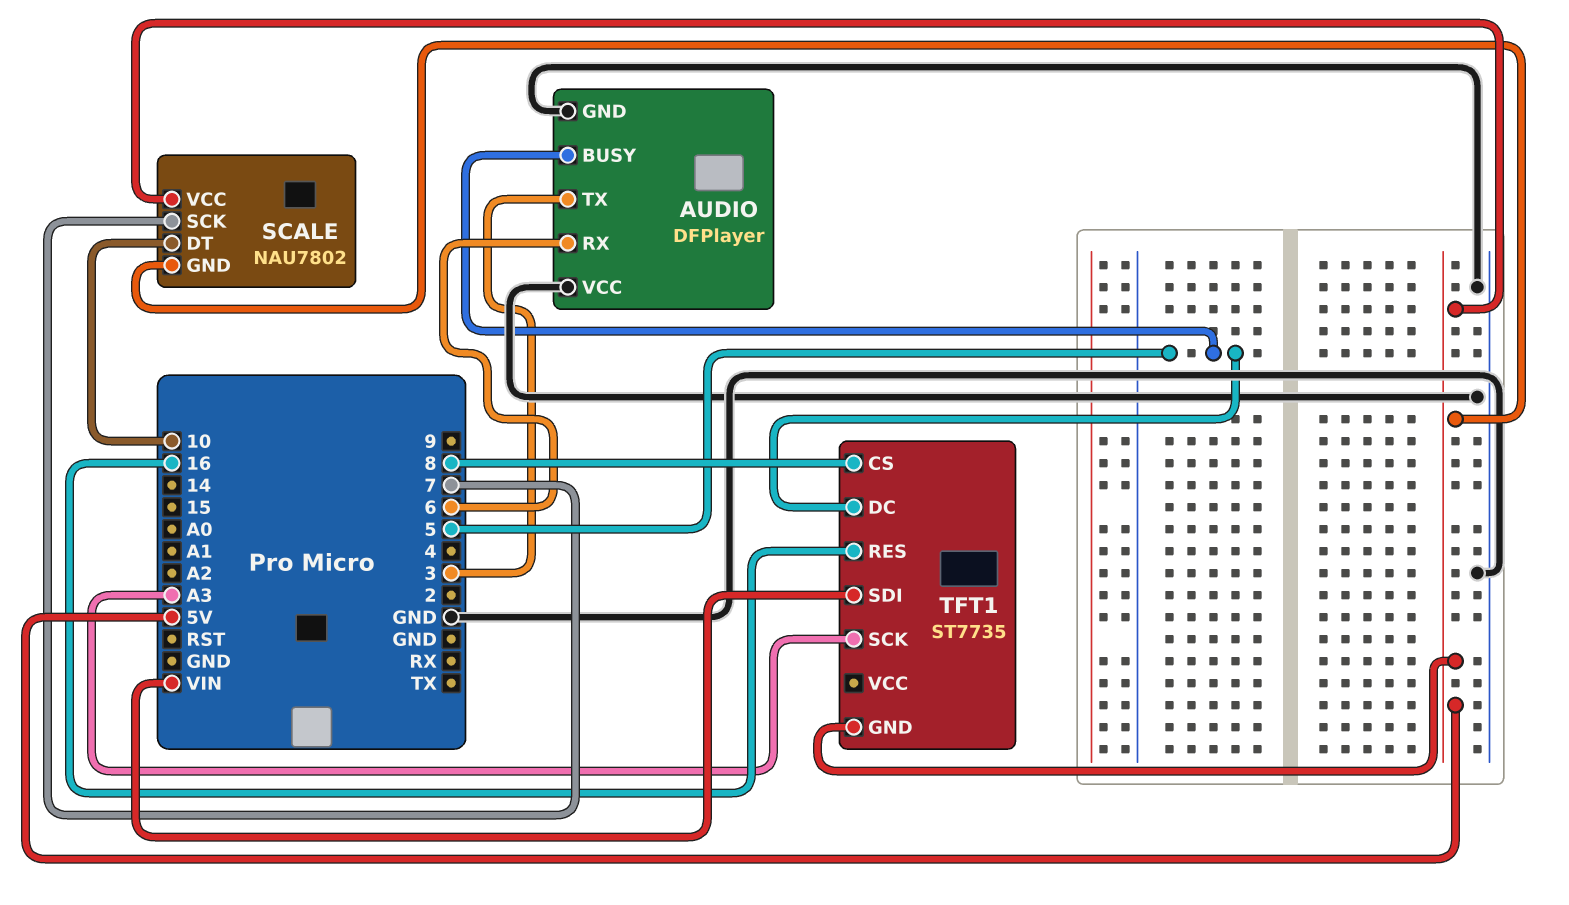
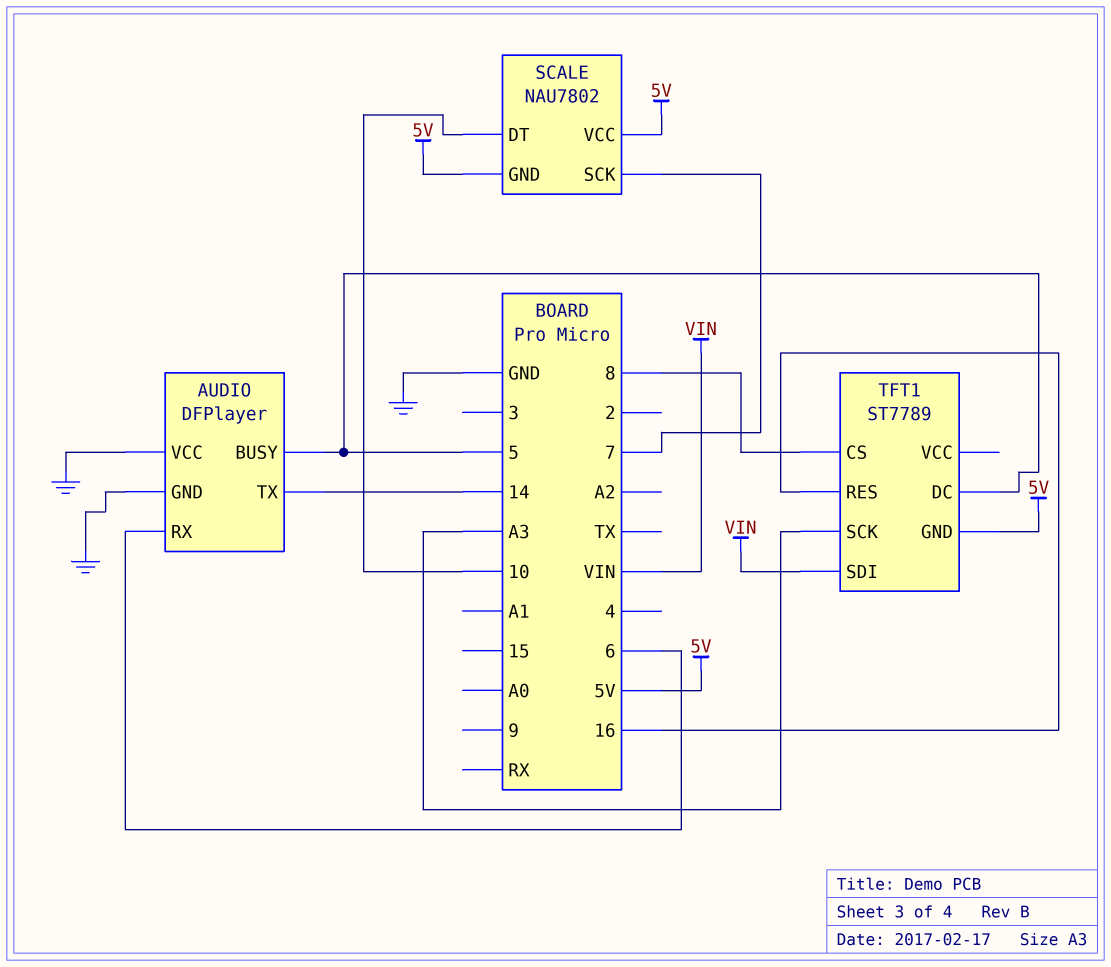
AUDIO pin TX: 3 -> 14
TFT1: ST7735 -> ST7789

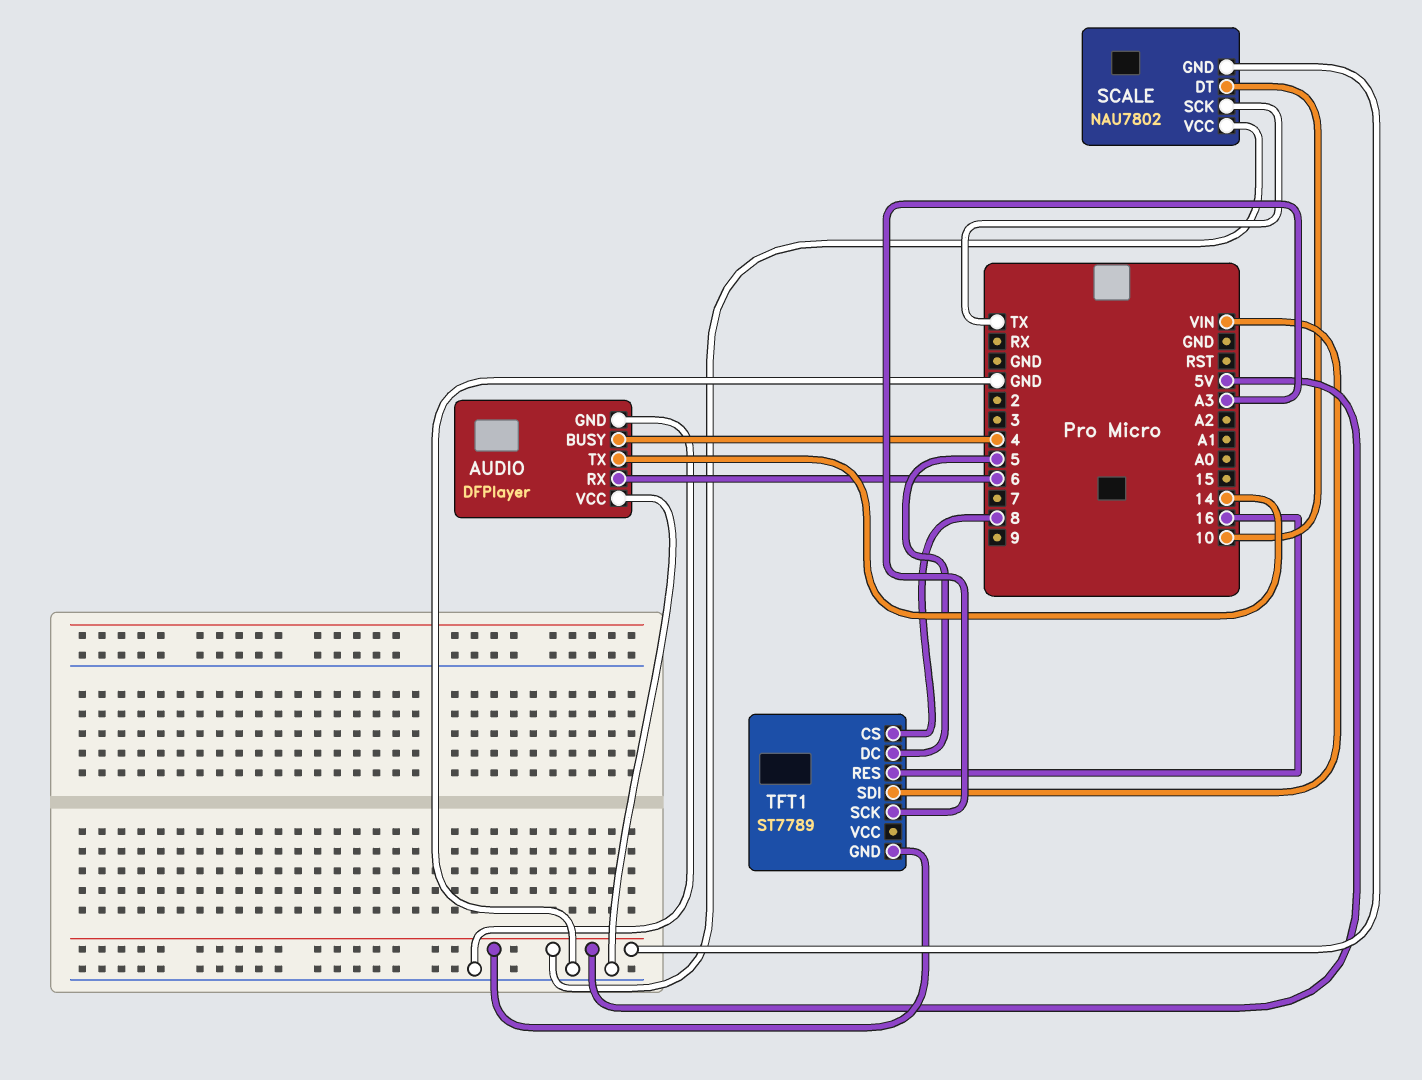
AUDIO pin BUSY: 5 -> 4
SCALE pin SCK: 7 -> TX

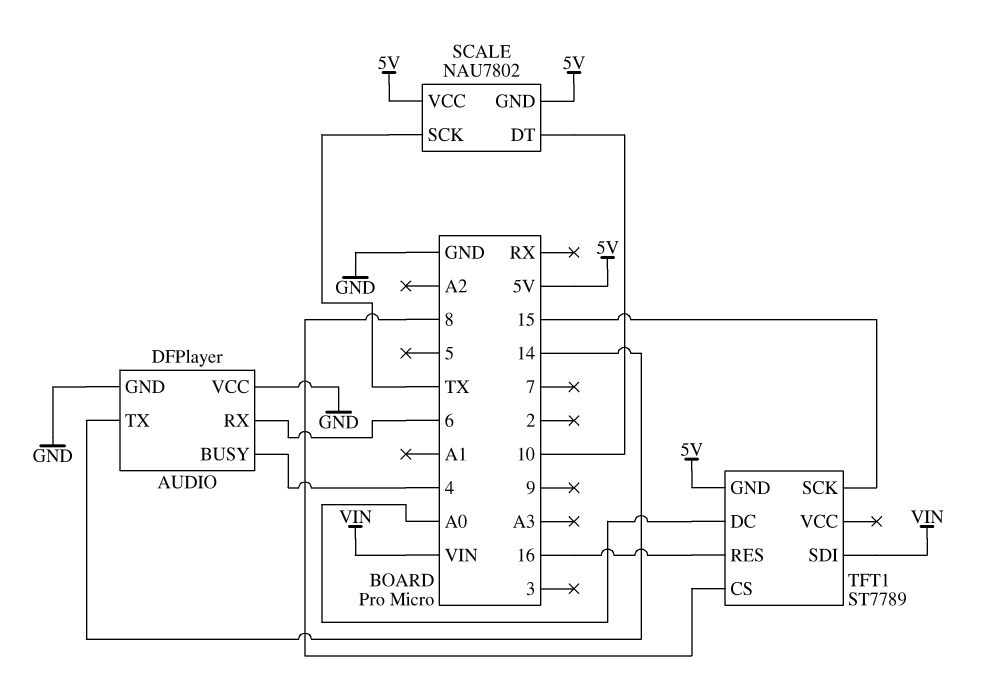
TFT1 pin DC: 5 -> A0
TFT1 pin SCK: A3 -> 15

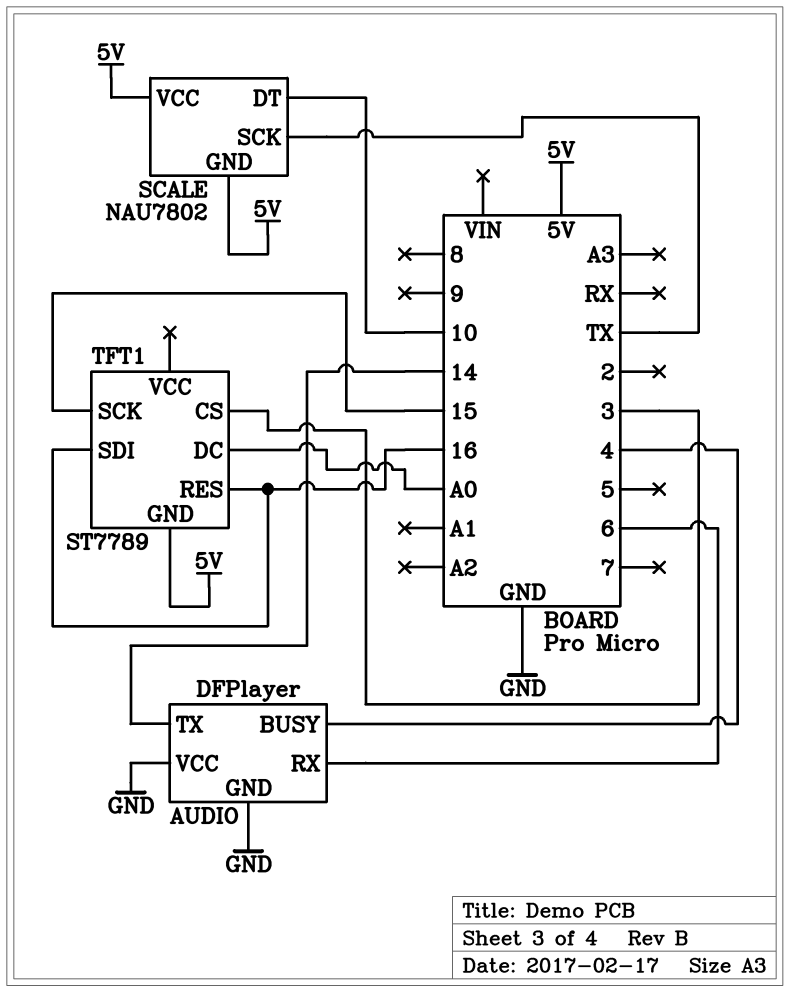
TFT1 pin CS: 8 -> 3
TFT1 pin SDI: VIN -> 16

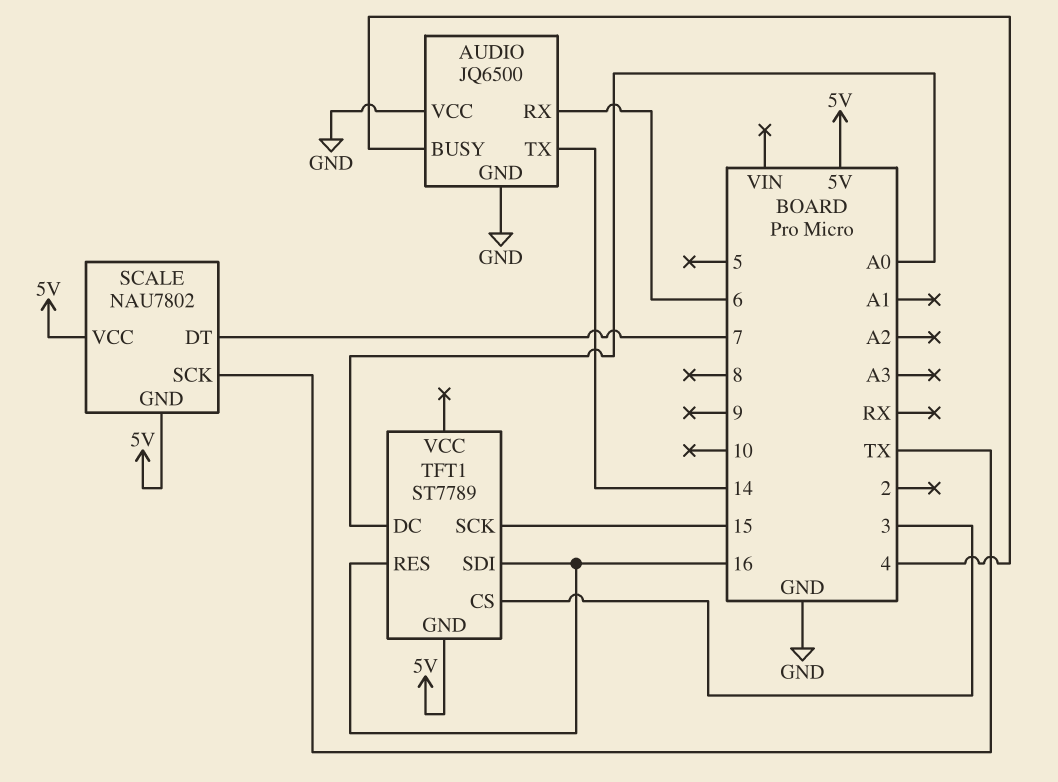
AUDIO: DFPlayer -> JQ6500
SCALE pin DT: 10 -> 7

